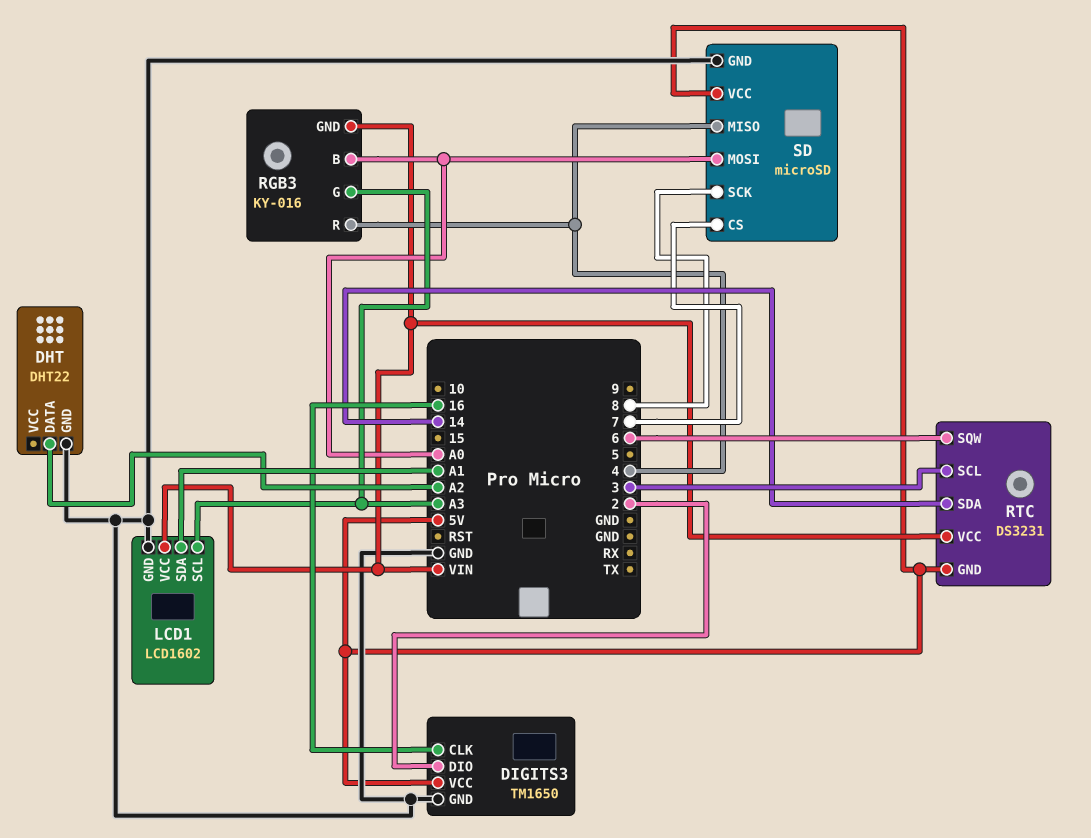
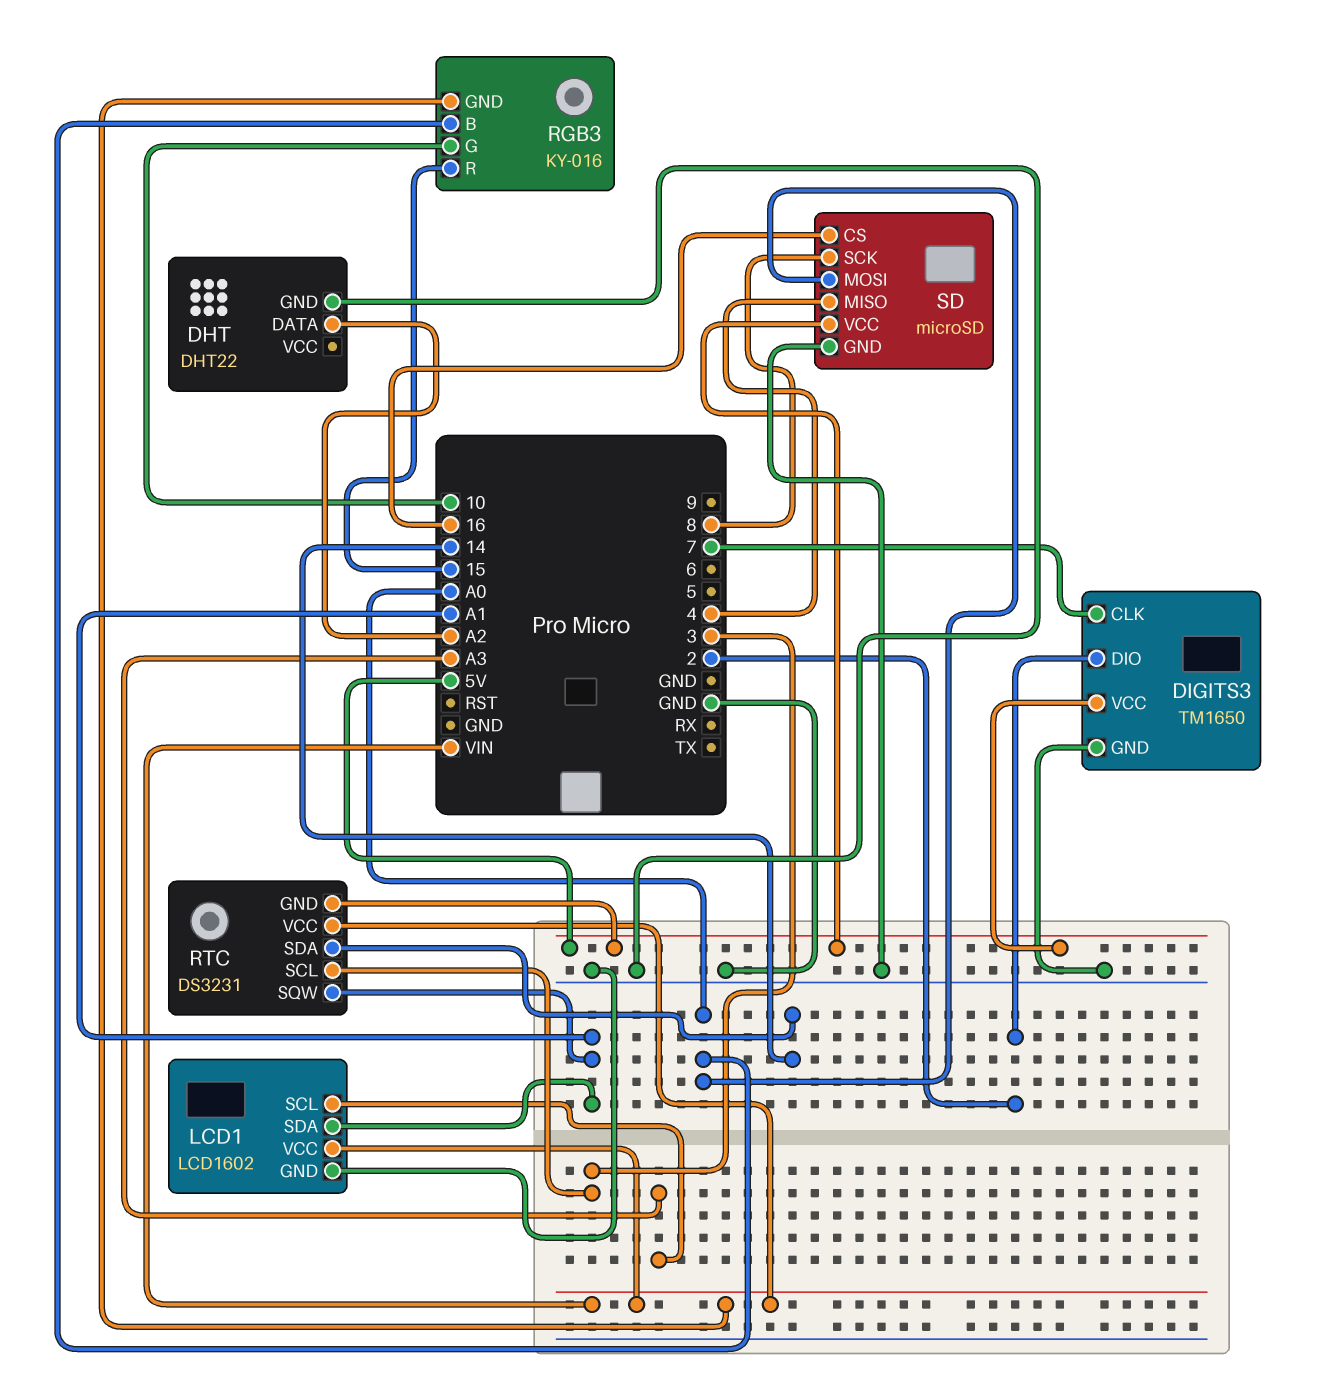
DIGITS3 pin CLK: 16 -> 7
RGB3 pin G: A3 -> 10
RGB3 pin R: 4 -> 15
RTC pin SQW: 6 -> A1
SD pin CS: 7 -> 16

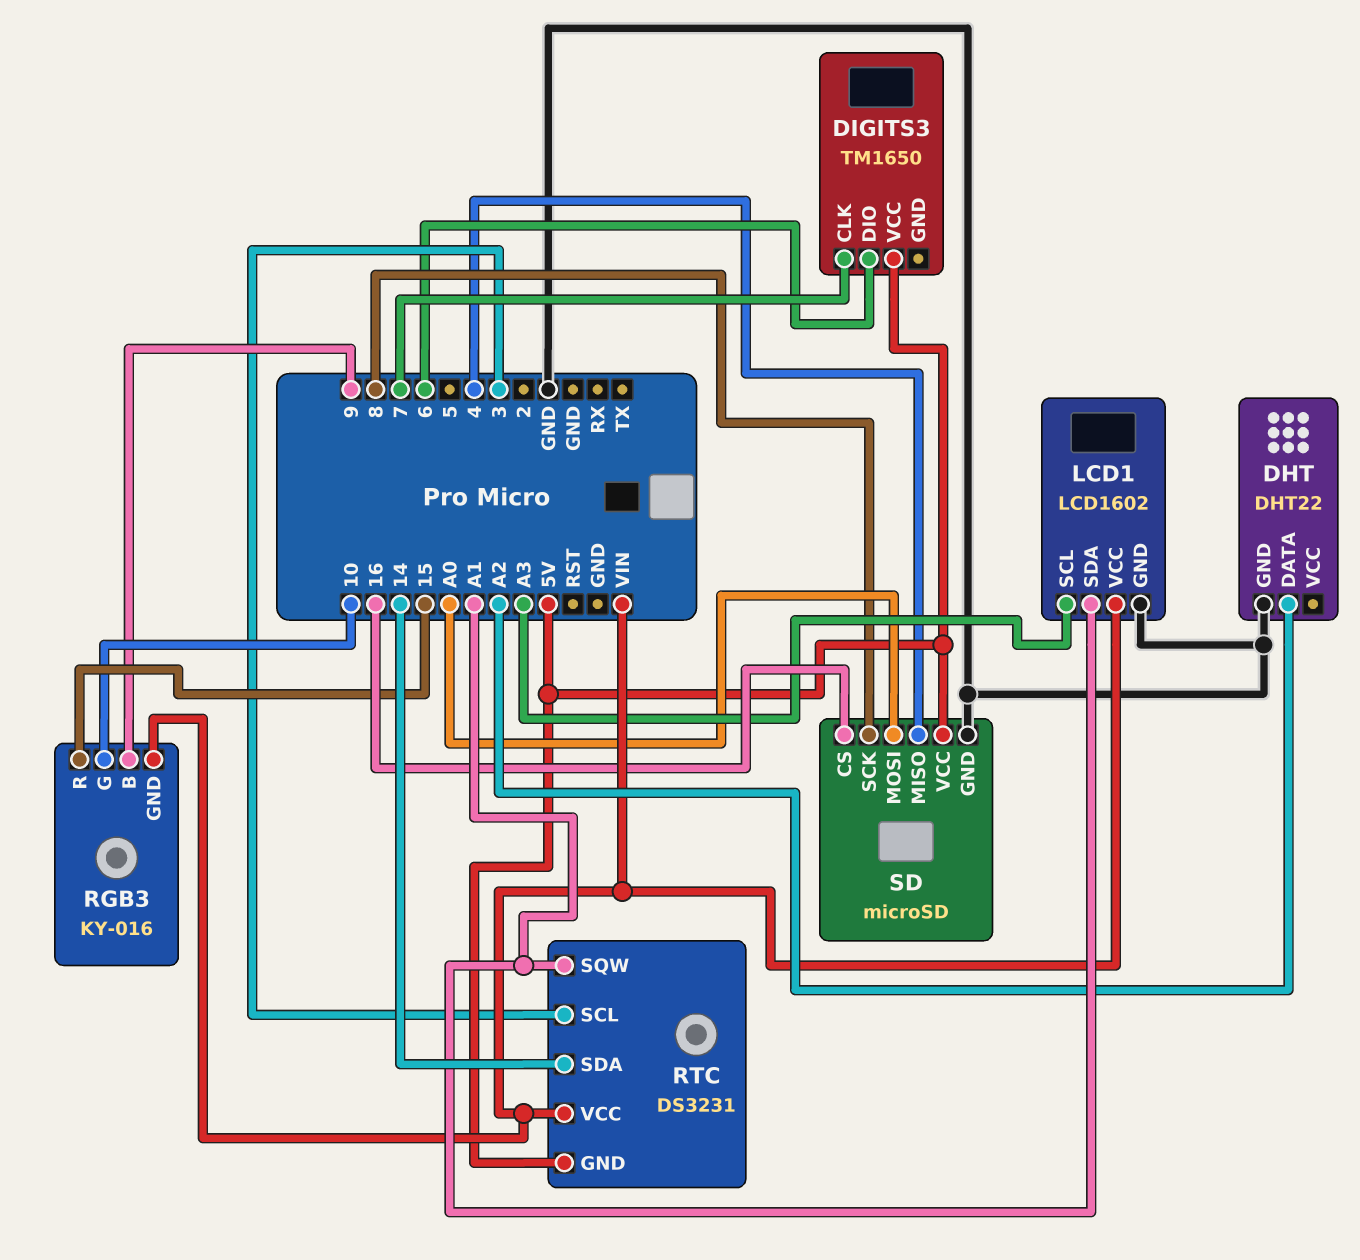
DIGITS3 pin DIO: 2 -> 6
DIGITS3 pin GND: GND -> none
RGB3 pin B: A0 -> 9

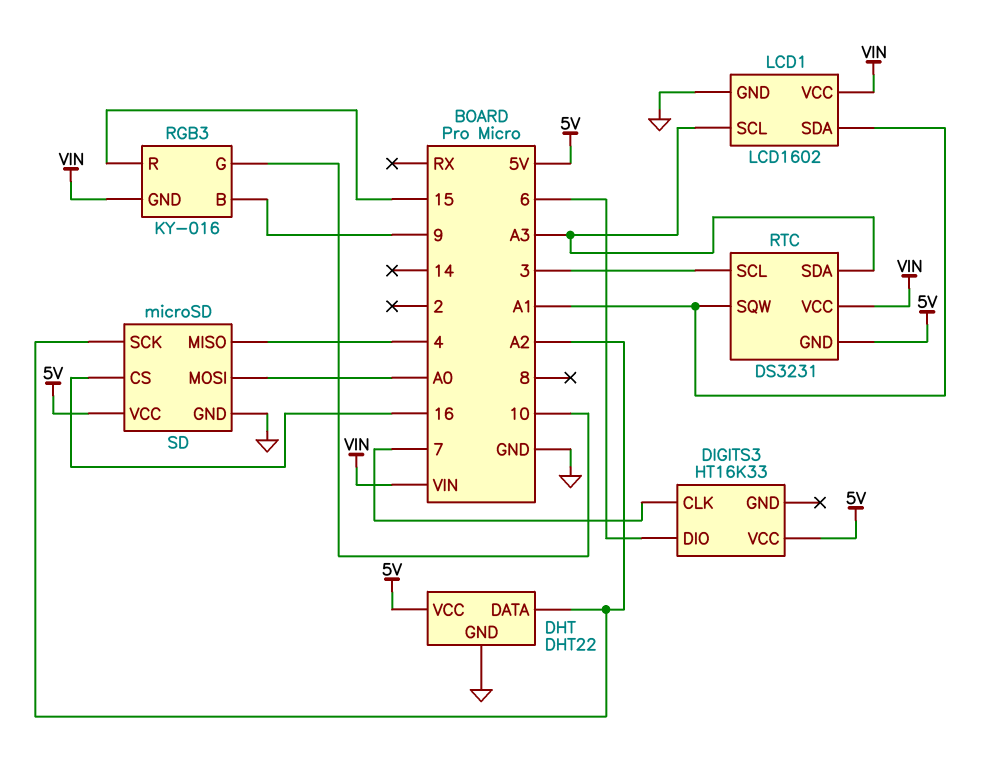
DHT pin VCC: none -> 5V
DIGITS3: TM1650 -> HT16K33
RTC pin SDA: 14 -> A3
SD pin SCK: 8 -> A2

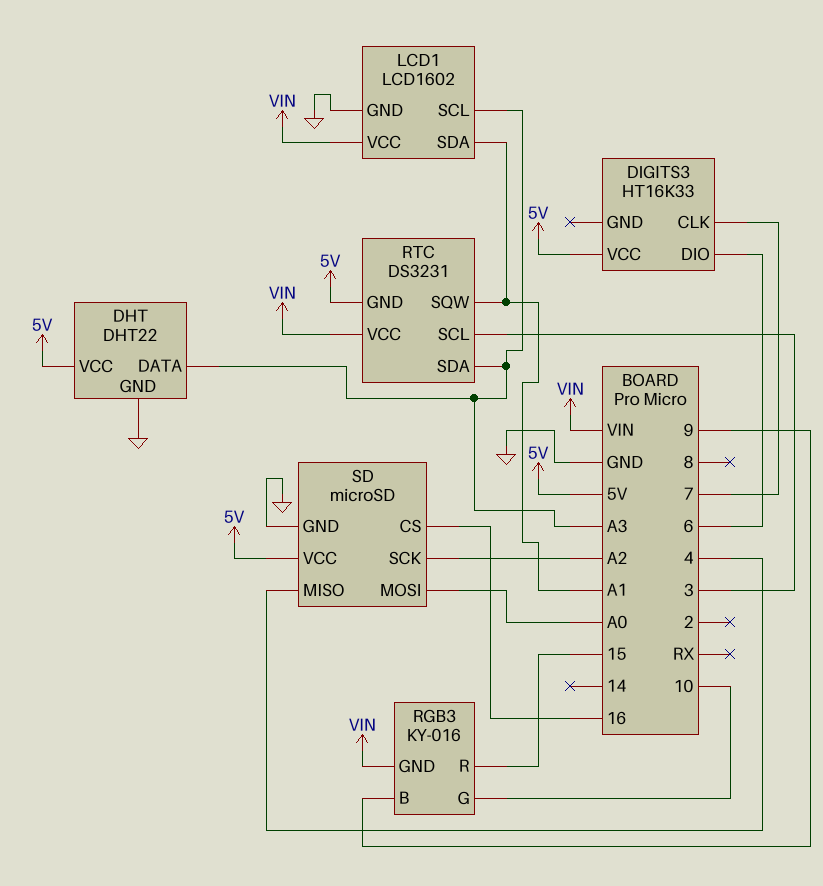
DHT pin DATA: A2 -> A3

